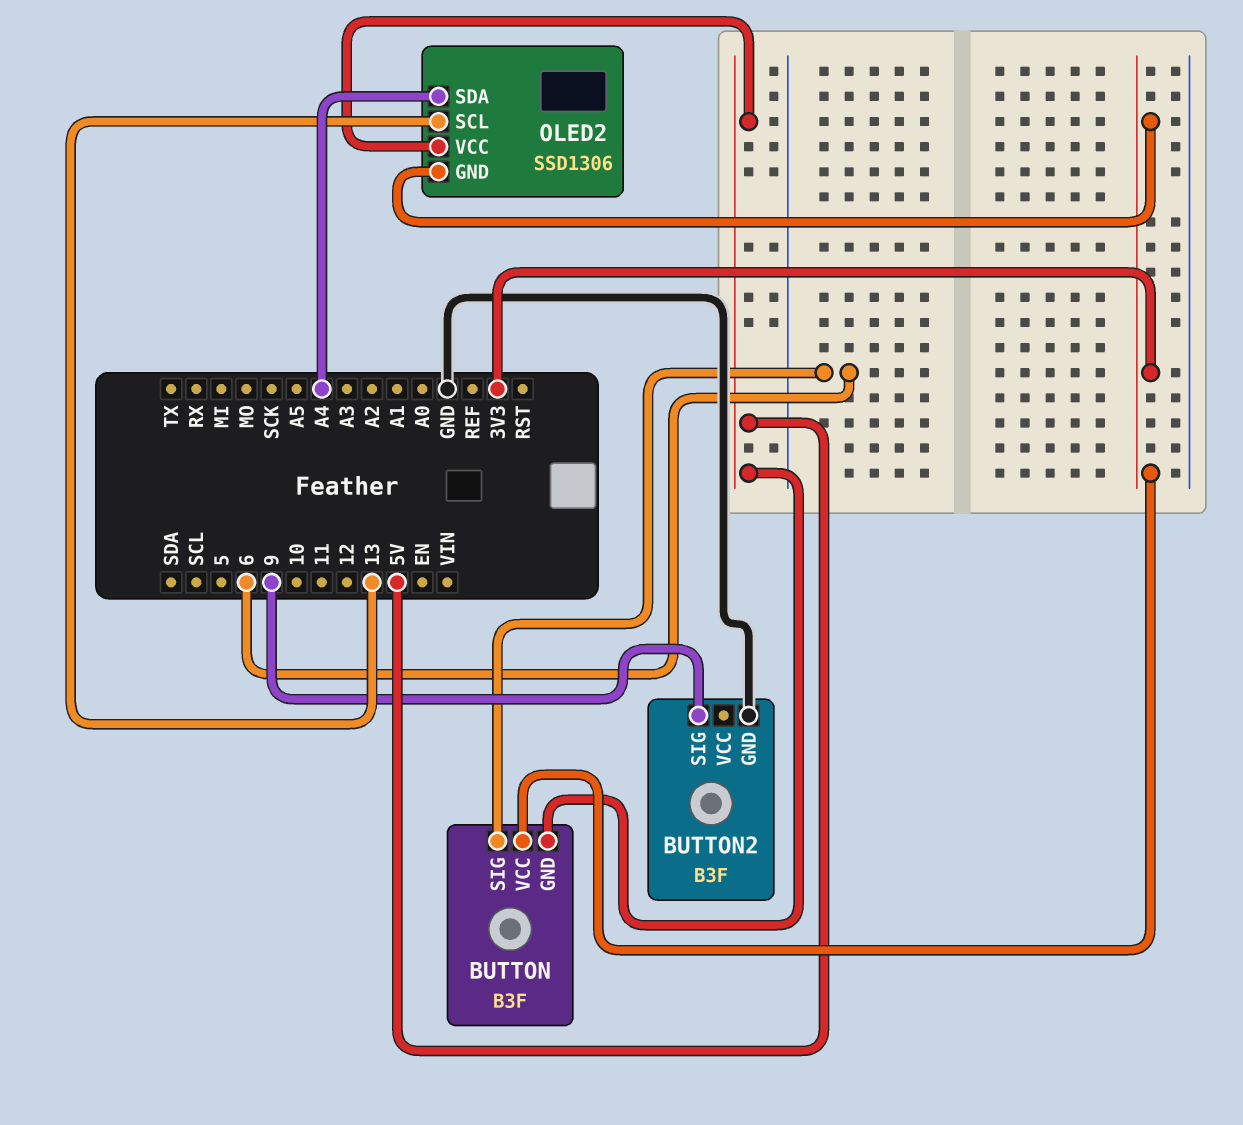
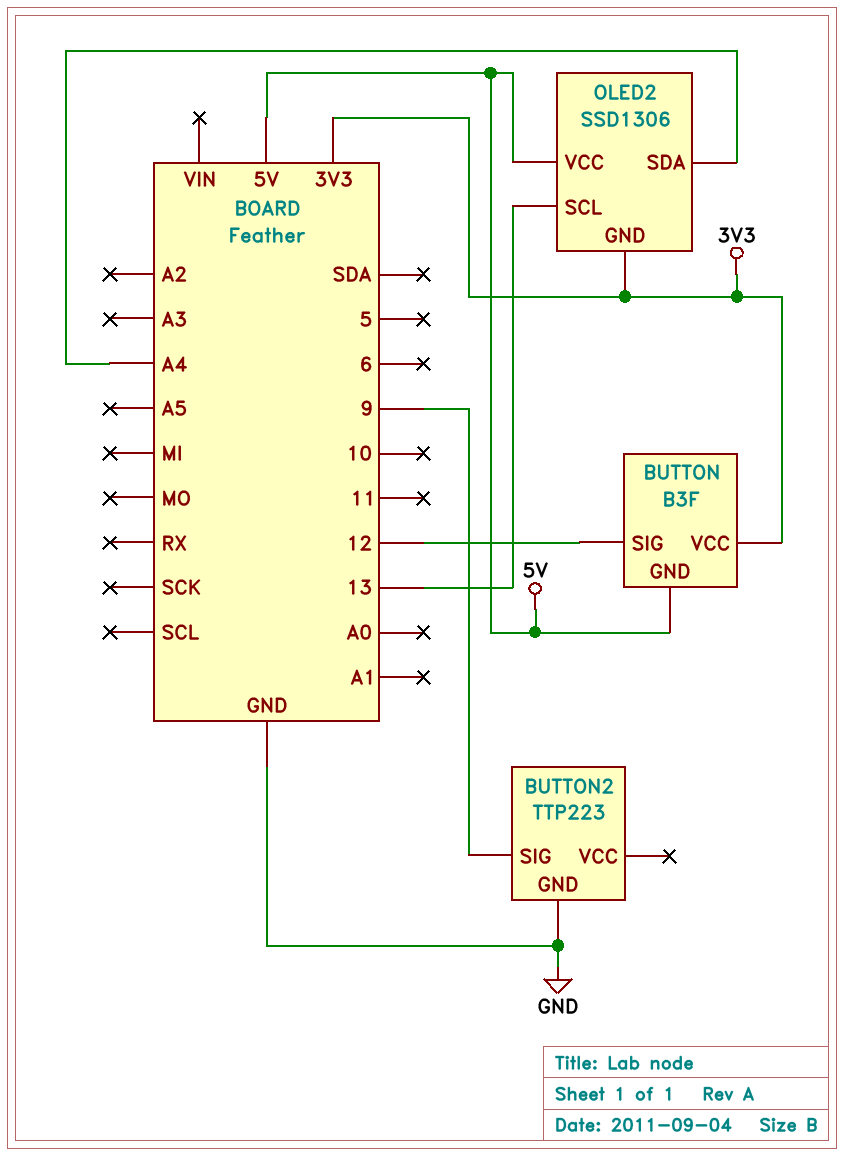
BUTTON pin SIG: 6 -> 12
BUTTON2: B3F -> TTP223

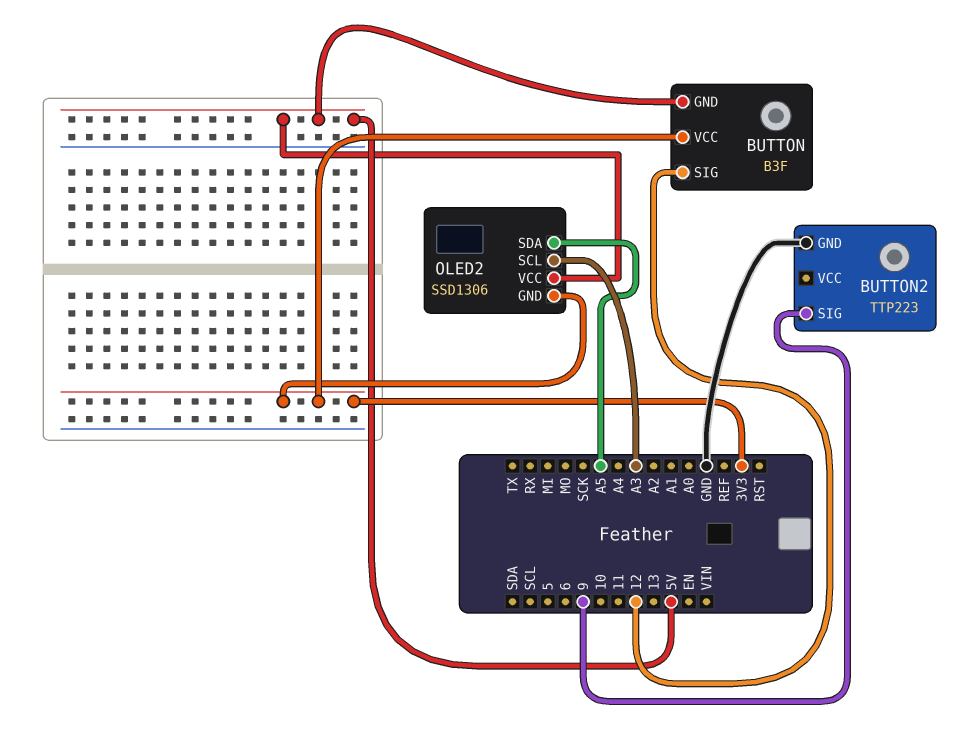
OLED2 pin SCL: 13 -> A3
OLED2 pin SDA: A4 -> A5

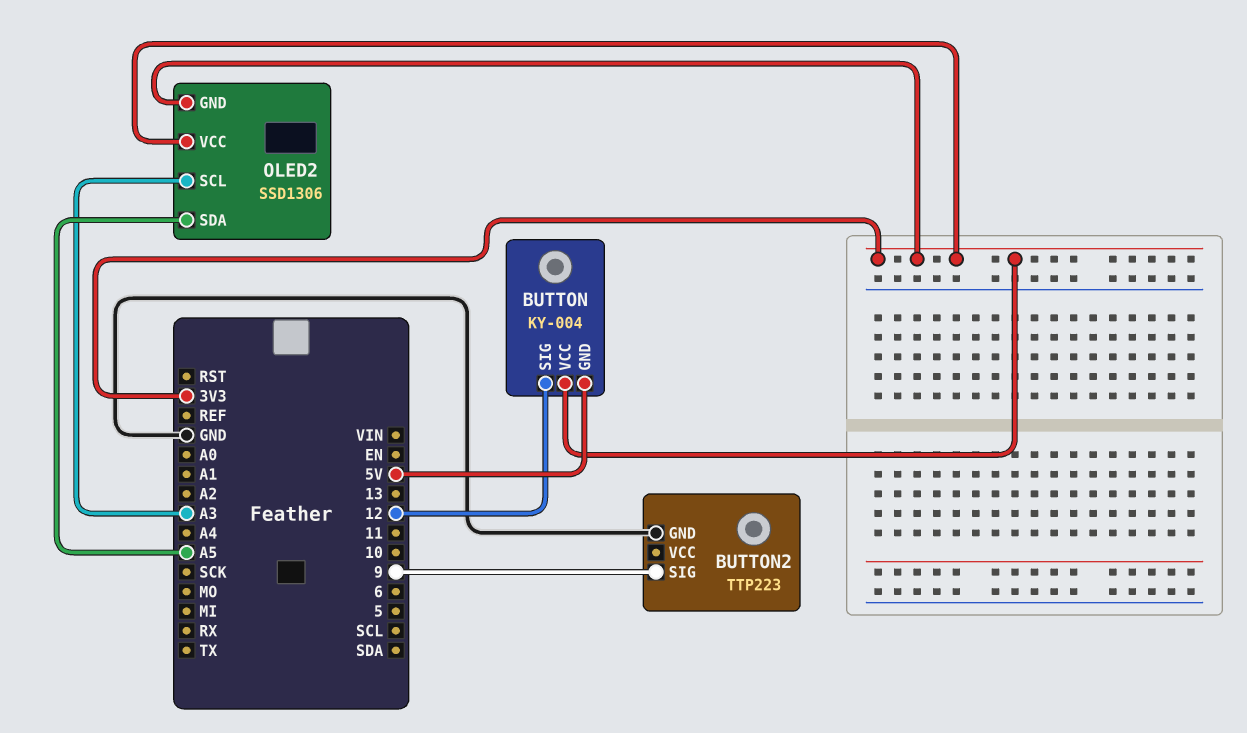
BUTTON: B3F -> KY-004
OLED2 pin VCC: 5V -> 3V3

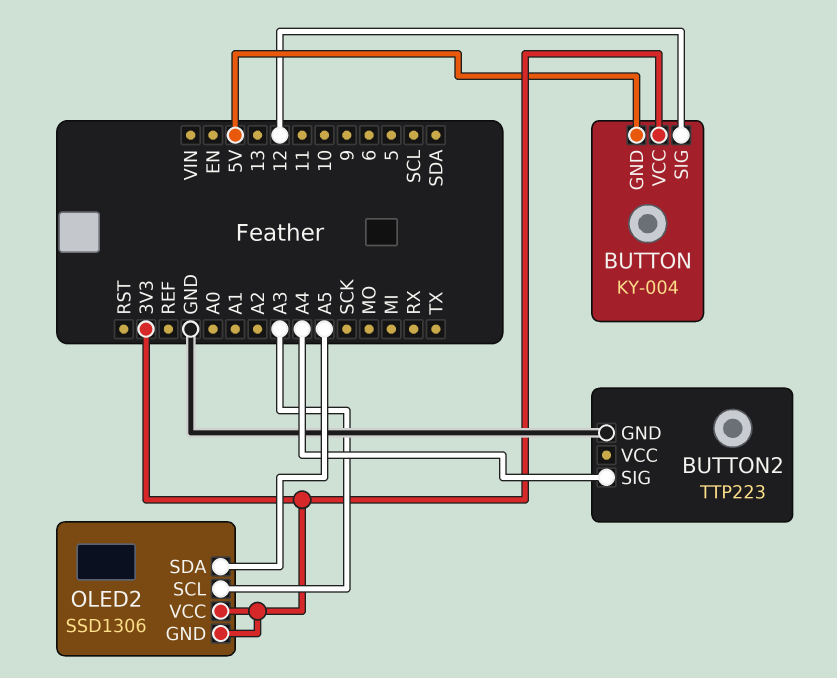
BUTTON2 pin SIG: 9 -> A4

